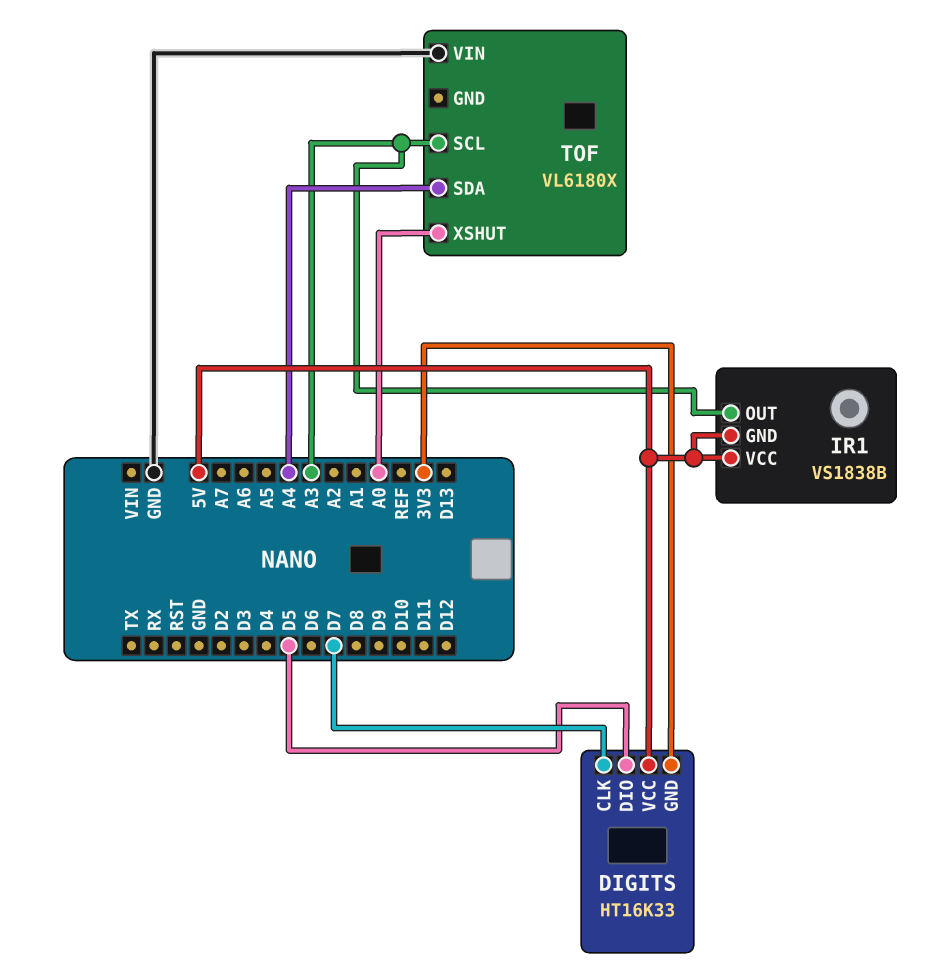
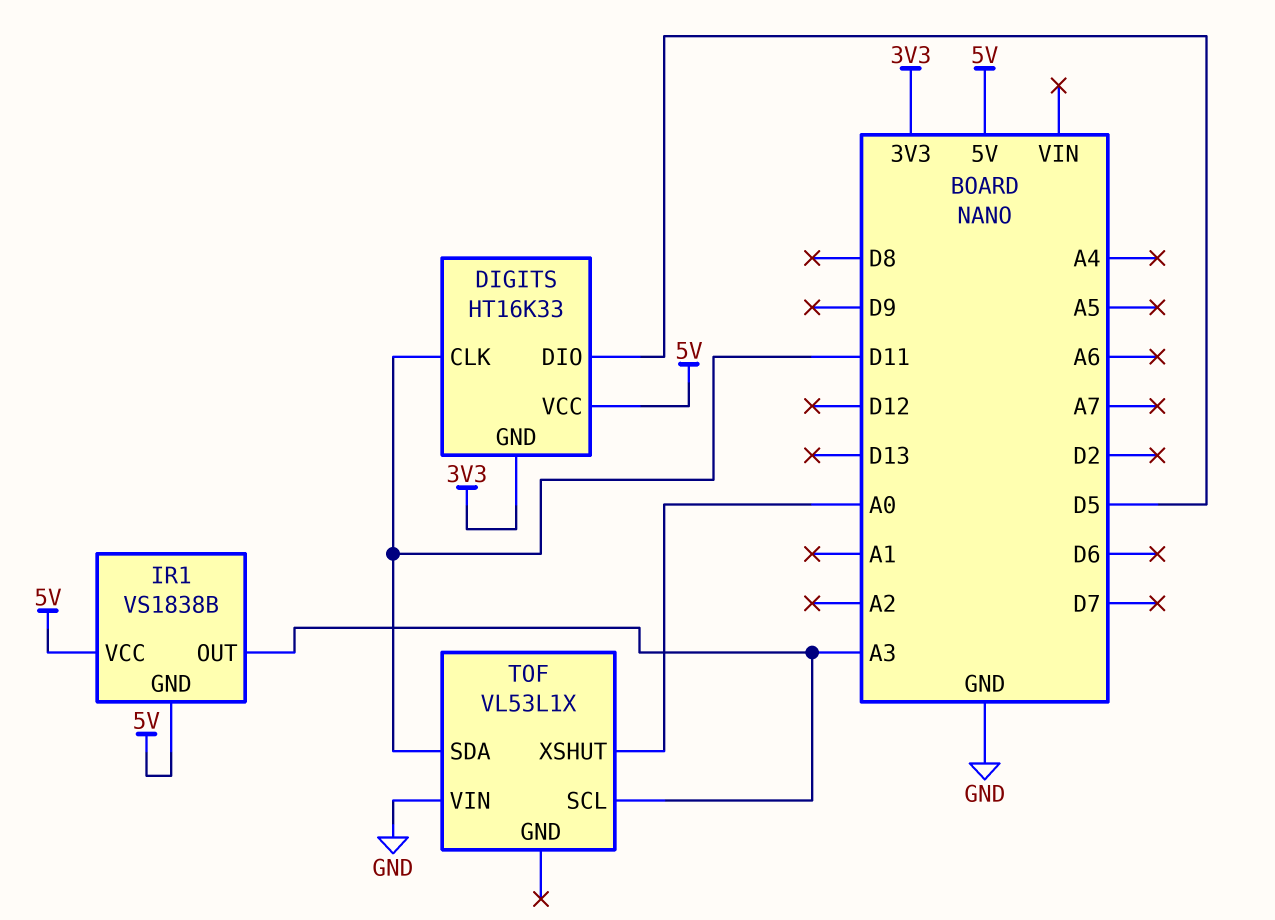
DIGITS pin CLK: D7 -> D11
TOF: VL6180X -> VL53L1X
TOF pin SDA: A4 -> D11

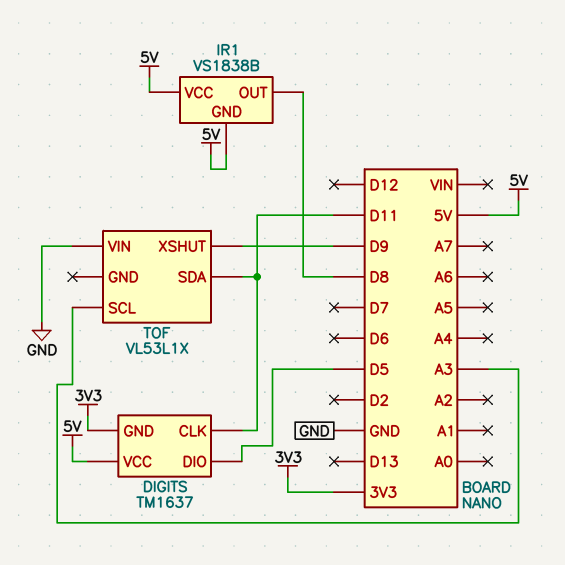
DIGITS: HT16K33 -> TM1637
IR1 pin OUT: A3 -> D8
TOF pin XSHUT: A0 -> D9

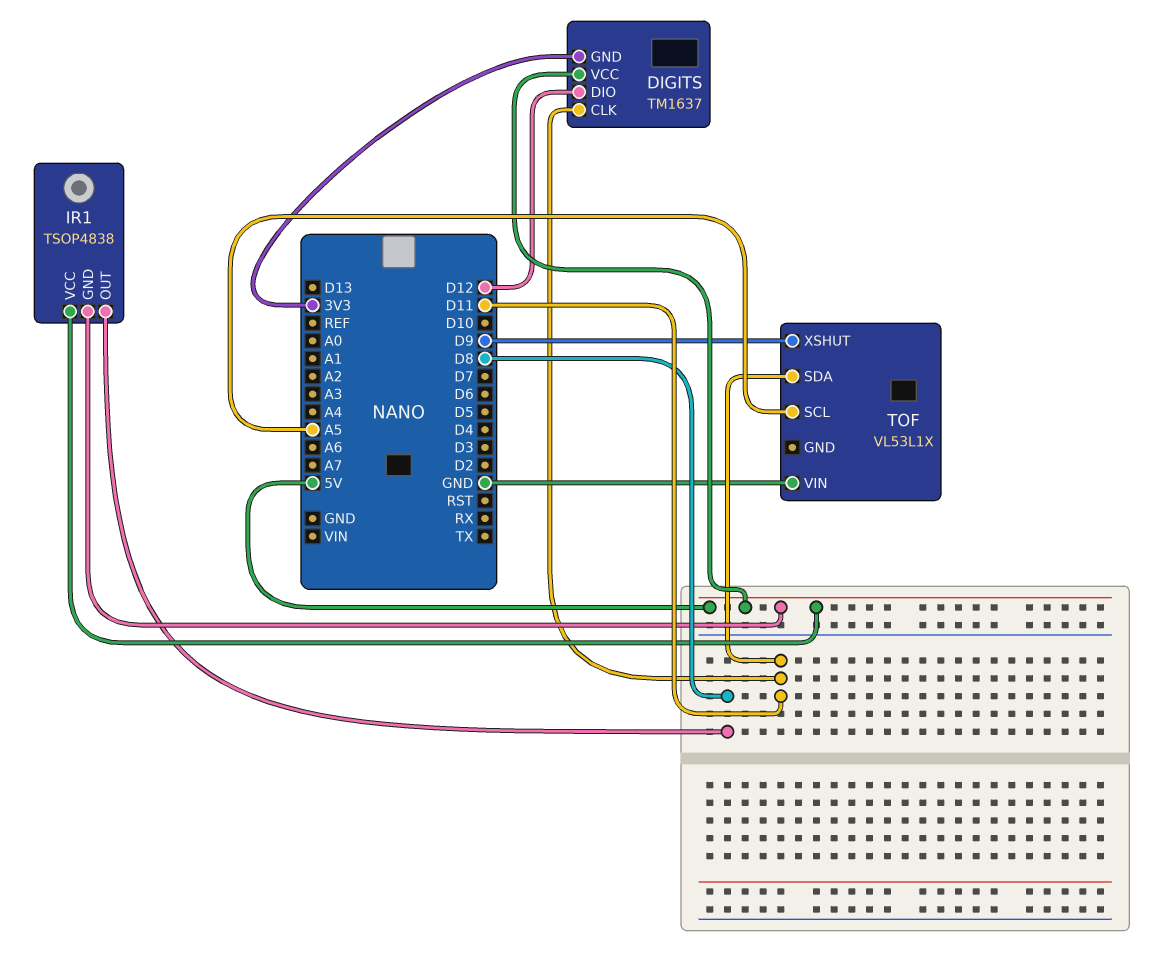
DIGITS pin DIO: D5 -> D12
IR1: VS1838B -> TSOP4838
TOF pin SCL: A3 -> A5

